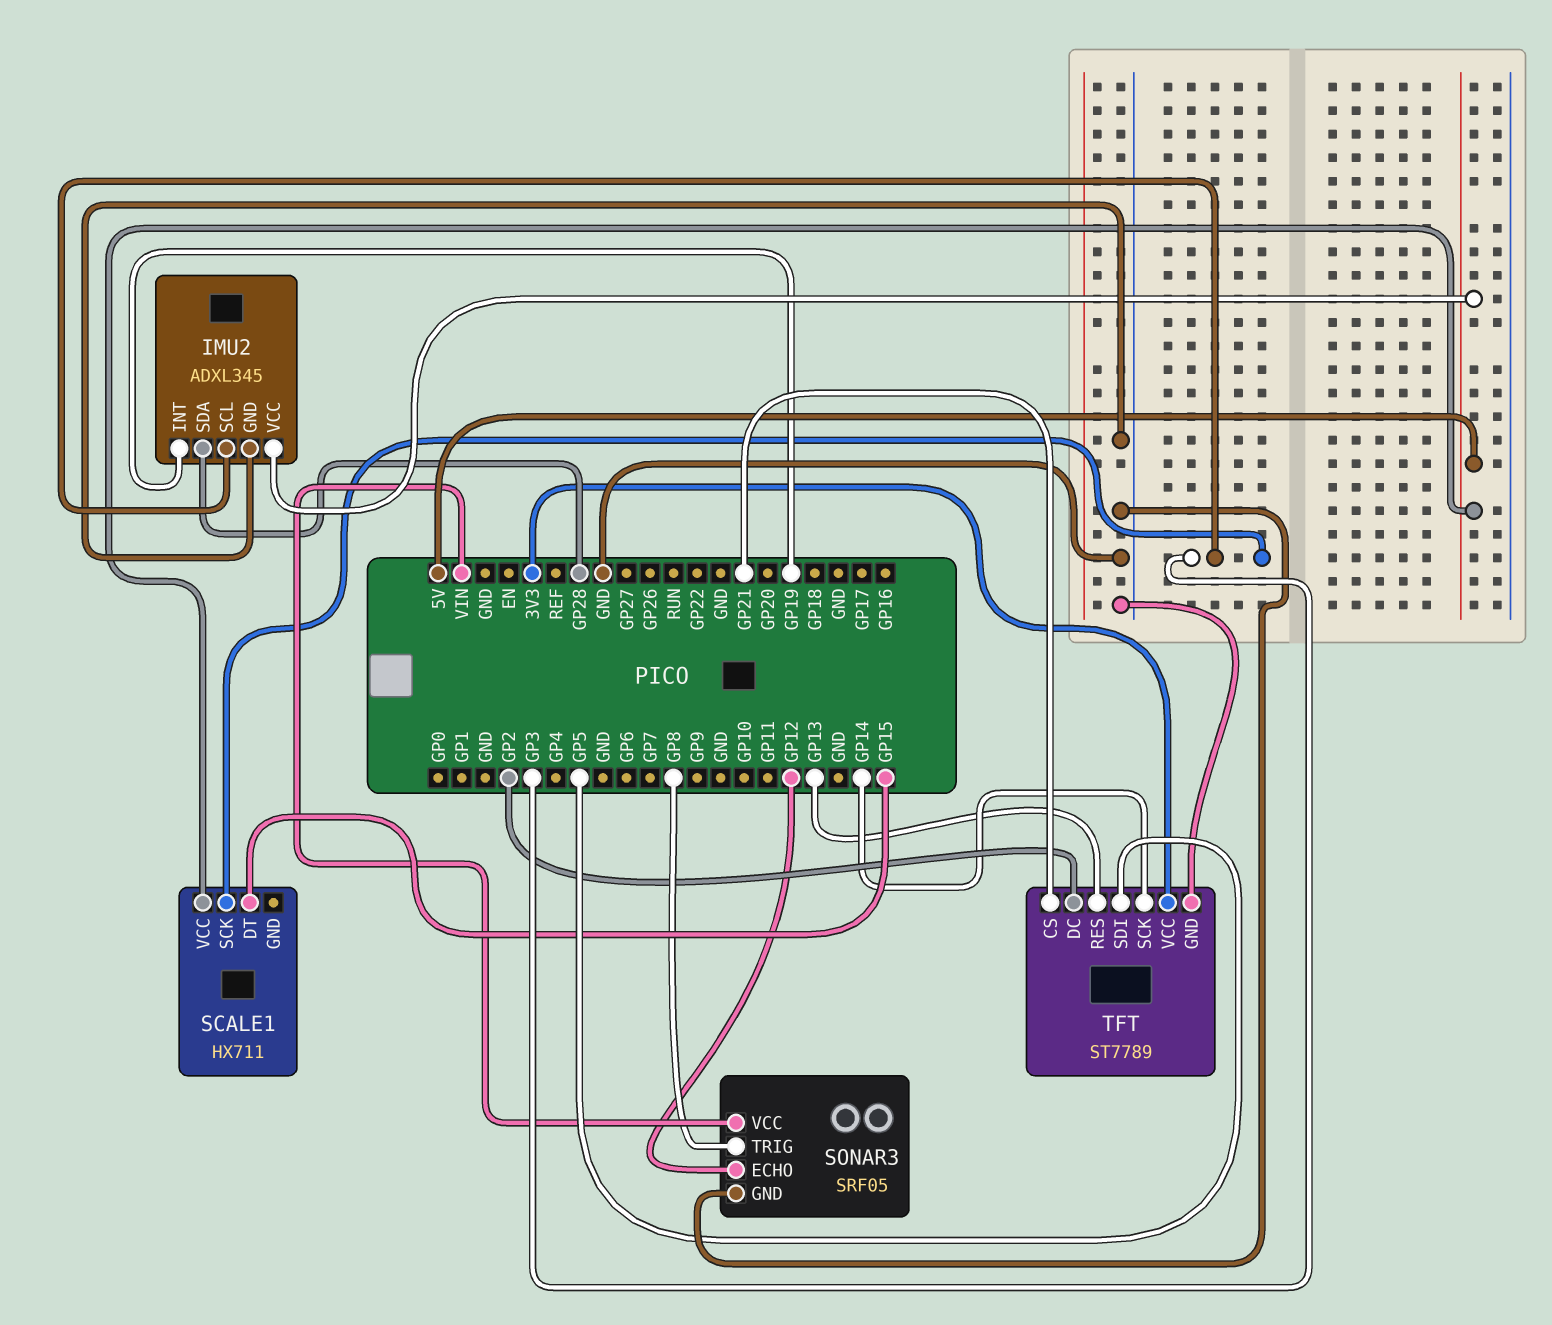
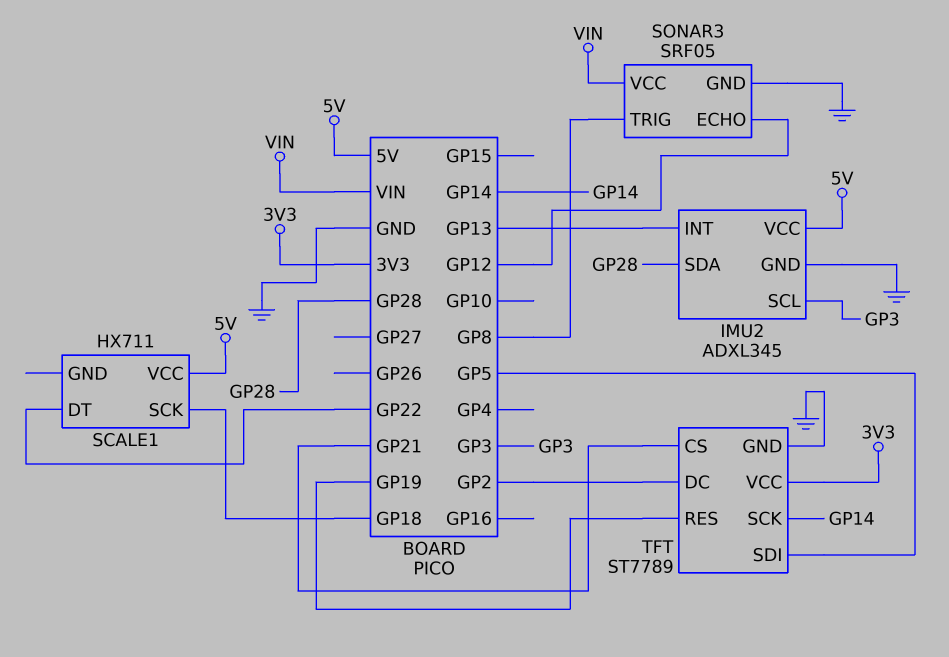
IMU2 pin INT: GP19 -> GP13
SCALE1 pin DT: GP15 -> GP22
SCALE1 pin SCK: GP3 -> GP18
TFT pin RES: GP13 -> GP19

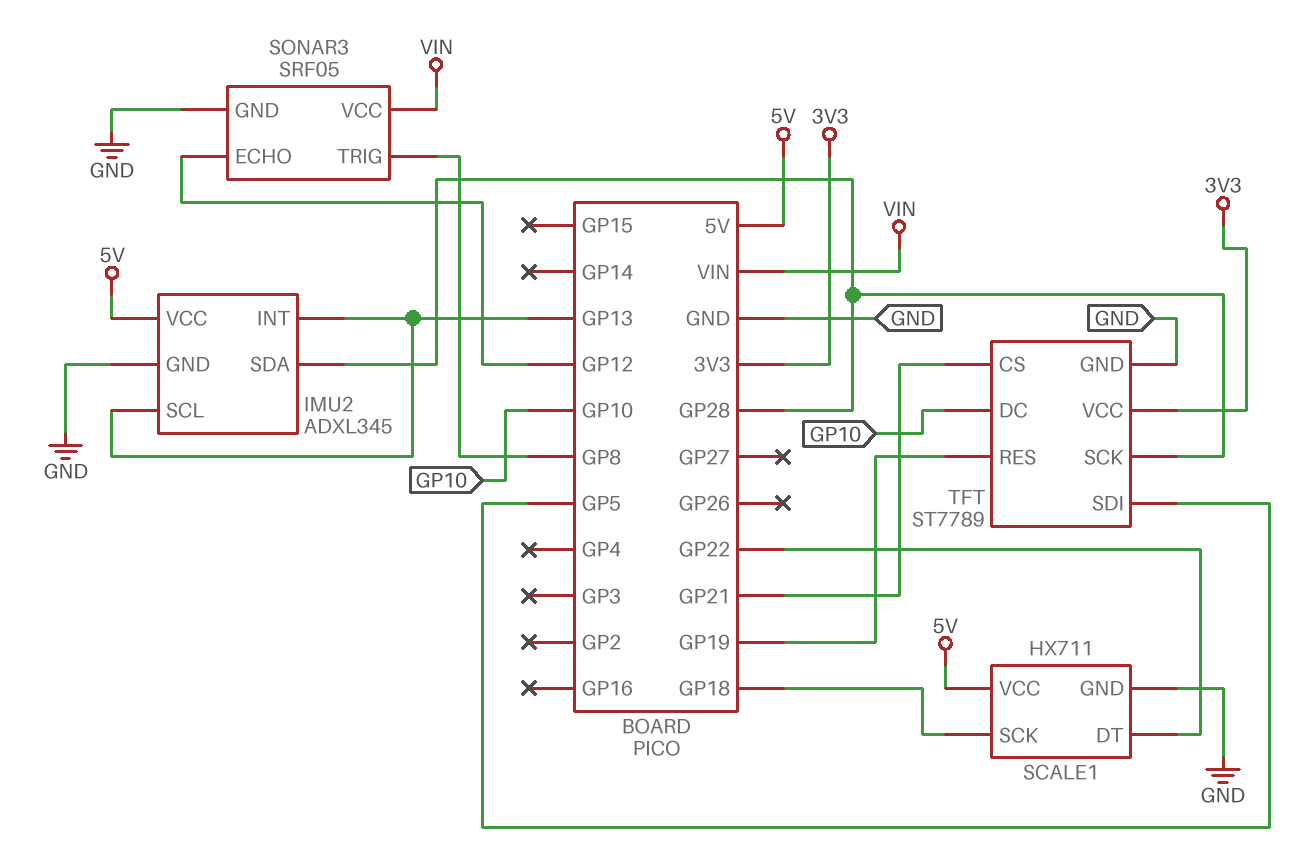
IMU2 pin SCL: GP3 -> GP13
SCALE1 pin GND: none -> GND
TFT pin DC: GP2 -> GP10
TFT pin SCK: GP14 -> GP28

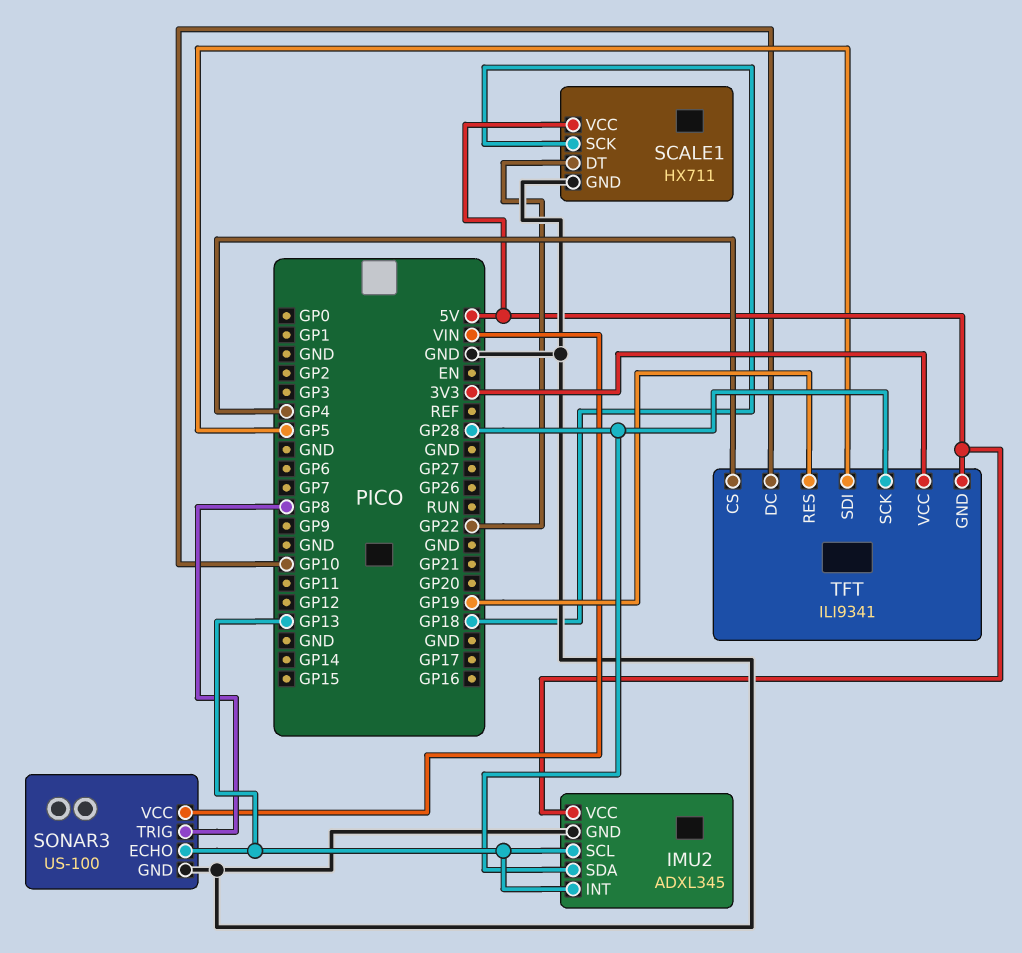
SONAR3: SRF05 -> US-100
SONAR3 pin ECHO: GP12 -> GP13
TFT: ST7789 -> ILI9341
TFT pin CS: GP21 -> GP4
TFT pin GND: GND -> 5V

